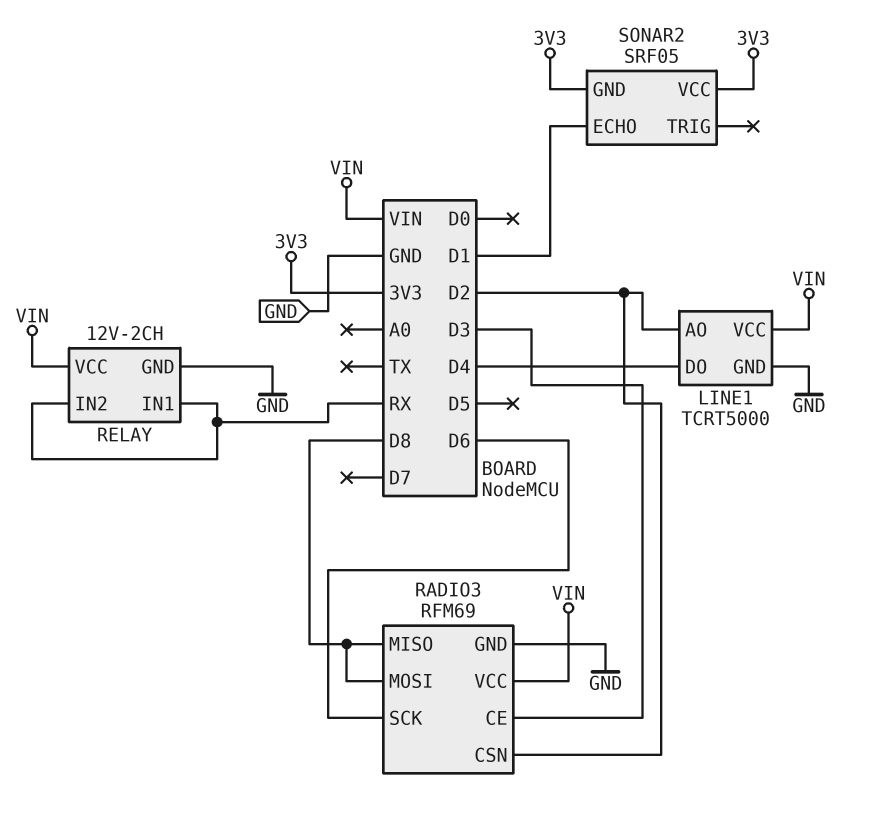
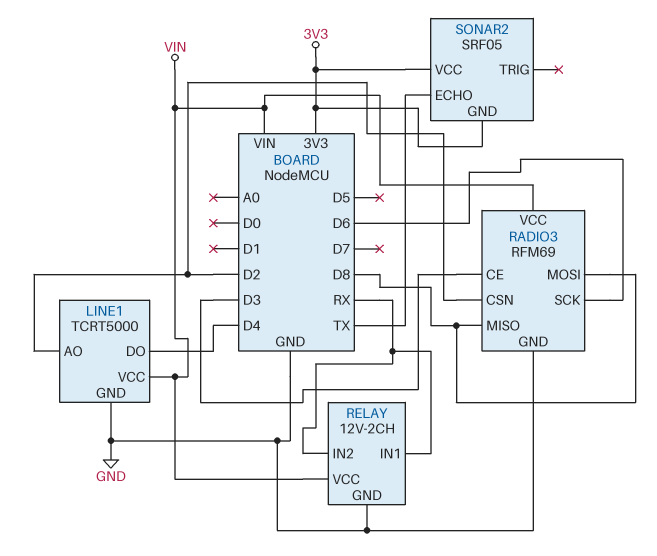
SONAR2 pin ECHO: D1 -> TX

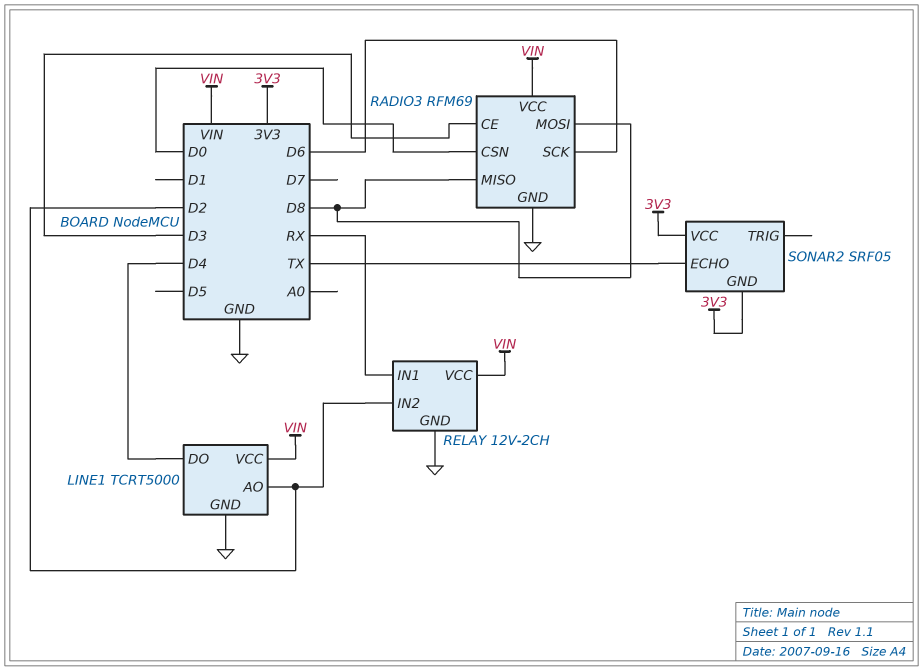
RADIO3 pin CSN: D2 -> D0
RELAY pin IN2: RX -> D2

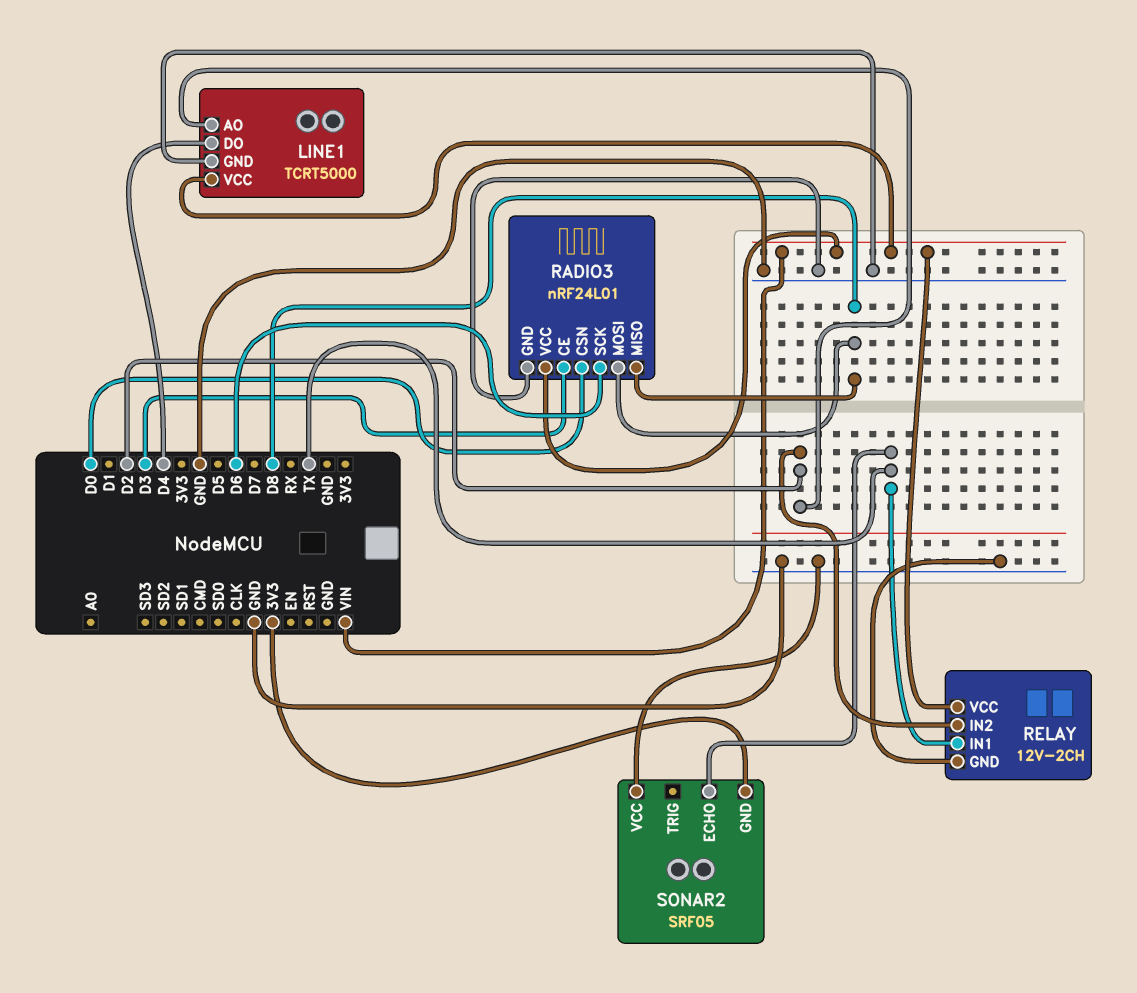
RADIO3: RFM69 -> nRF24L01
RELAY pin IN1: RX -> TX
SONAR2 pin VCC: 3V3 -> GND

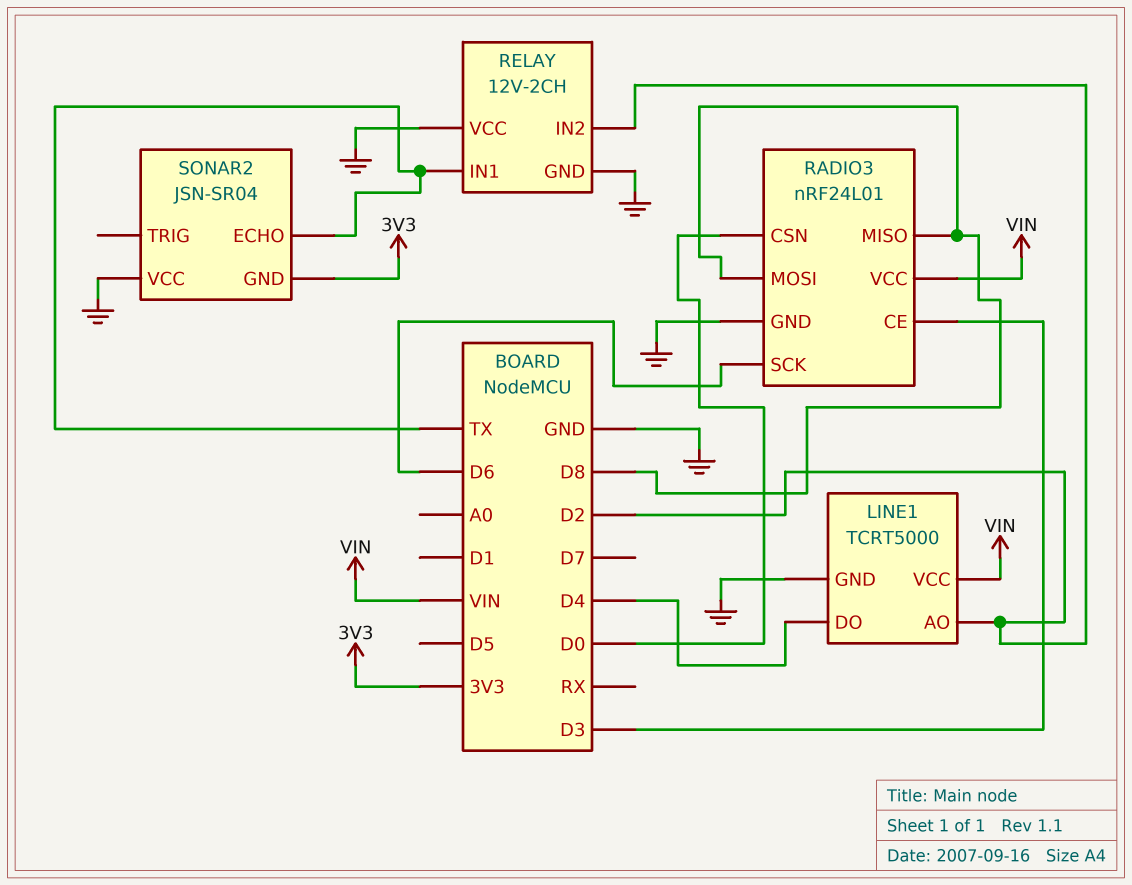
RELAY pin VCC: VIN -> GND
SONAR2: SRF05 -> JSN-SR04

